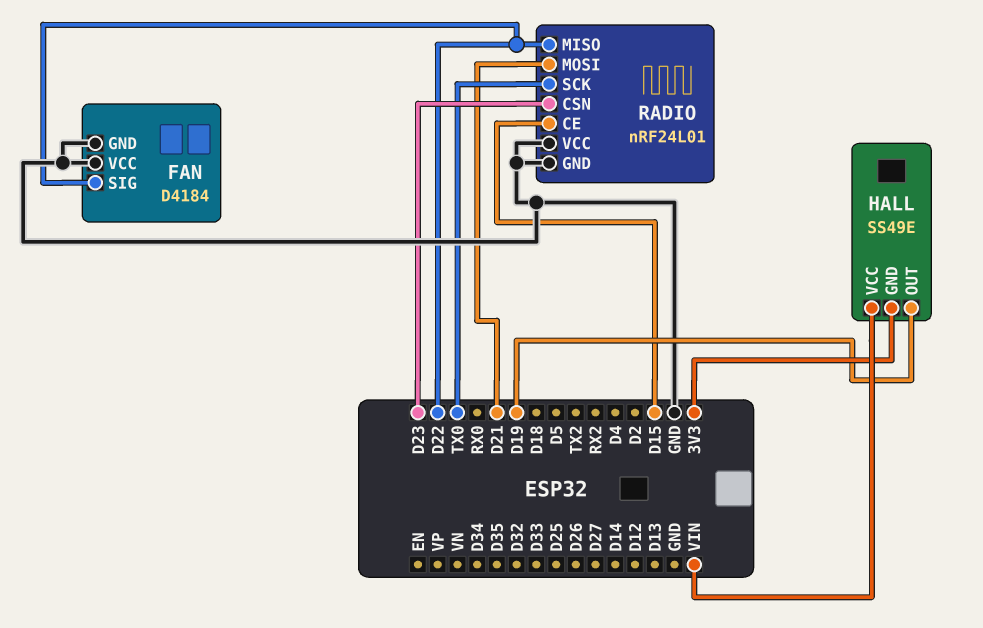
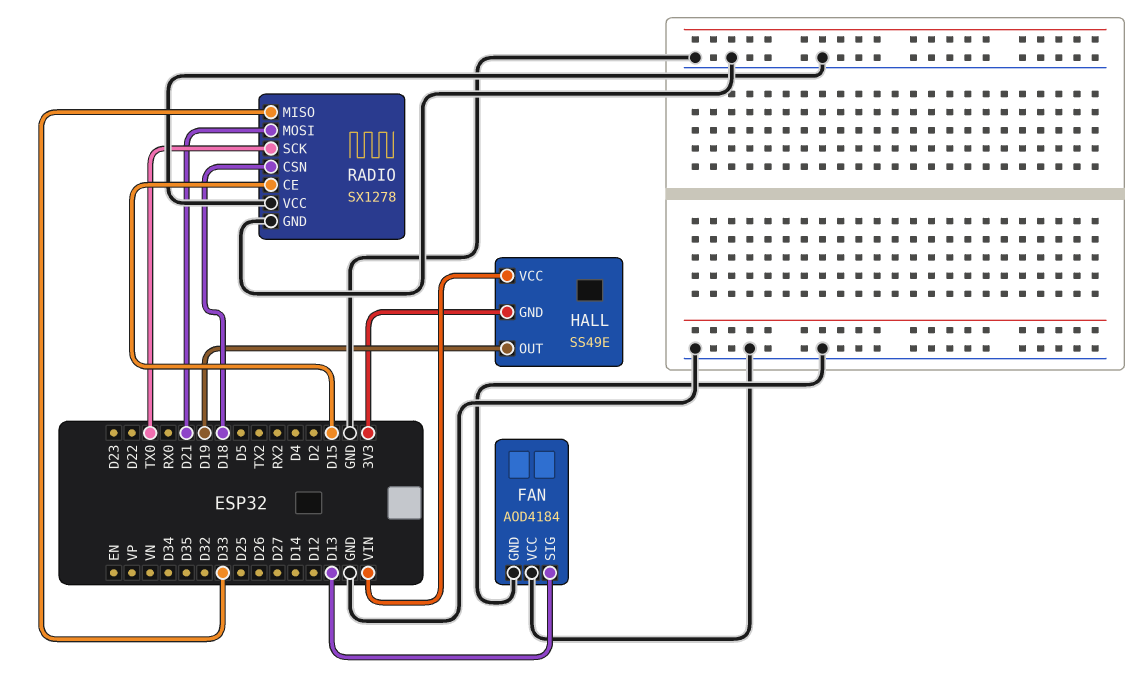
FAN: D4184 -> AOD4184
FAN pin SIG: D22 -> D13
RADIO: nRF24L01 -> SX1278
RADIO pin CSN: D23 -> D18
RADIO pin MISO: D22 -> D33

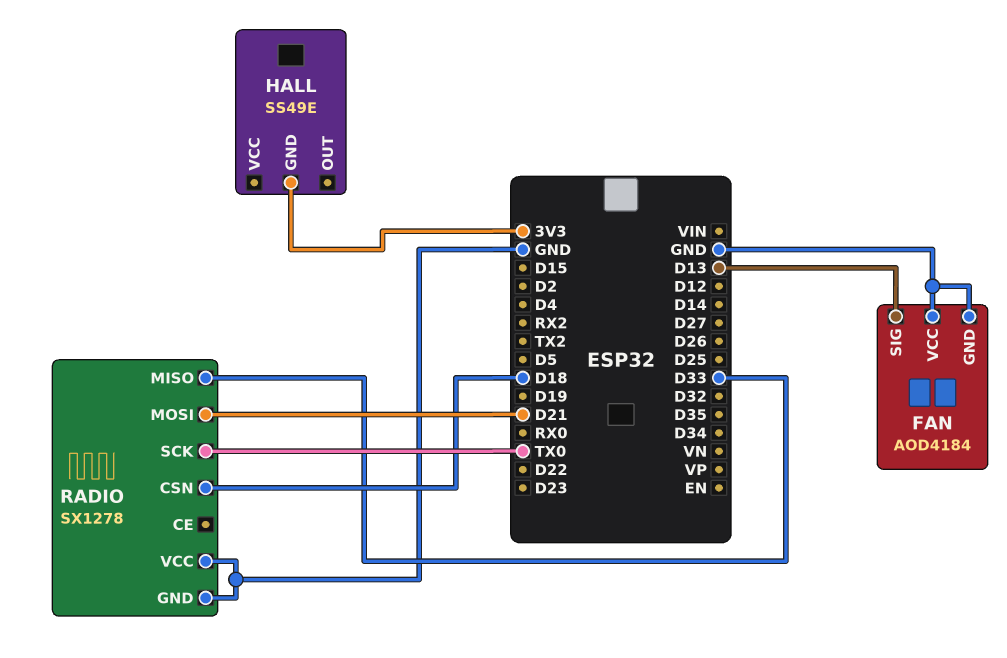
HALL pin OUT: D19 -> none
HALL pin VCC: VIN -> none
RADIO pin CE: D15 -> none

